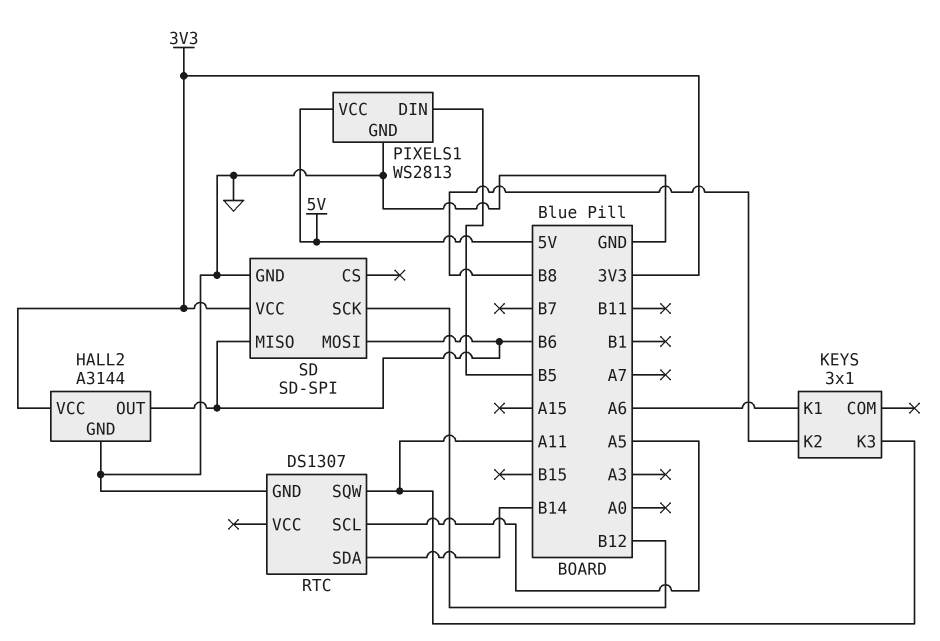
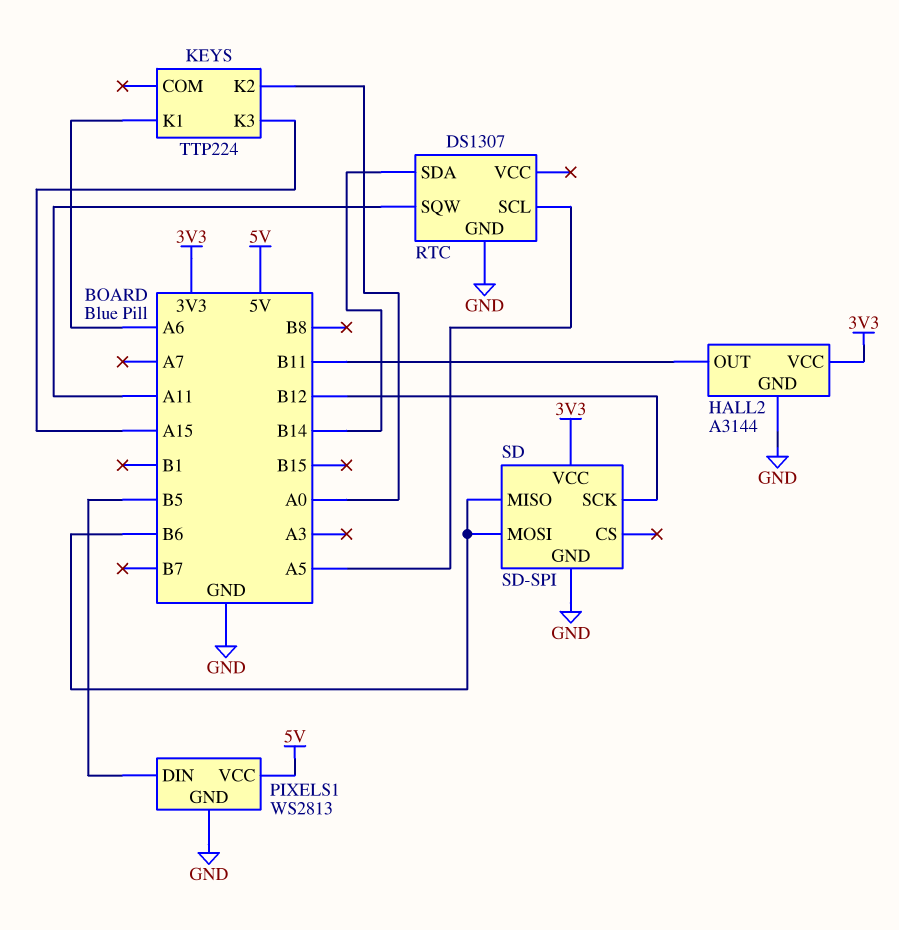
HALL2 pin OUT: B6 -> B11
KEYS: 3x1 -> TTP224
KEYS pin K2: B8 -> A0
KEYS pin K3: A11 -> A15

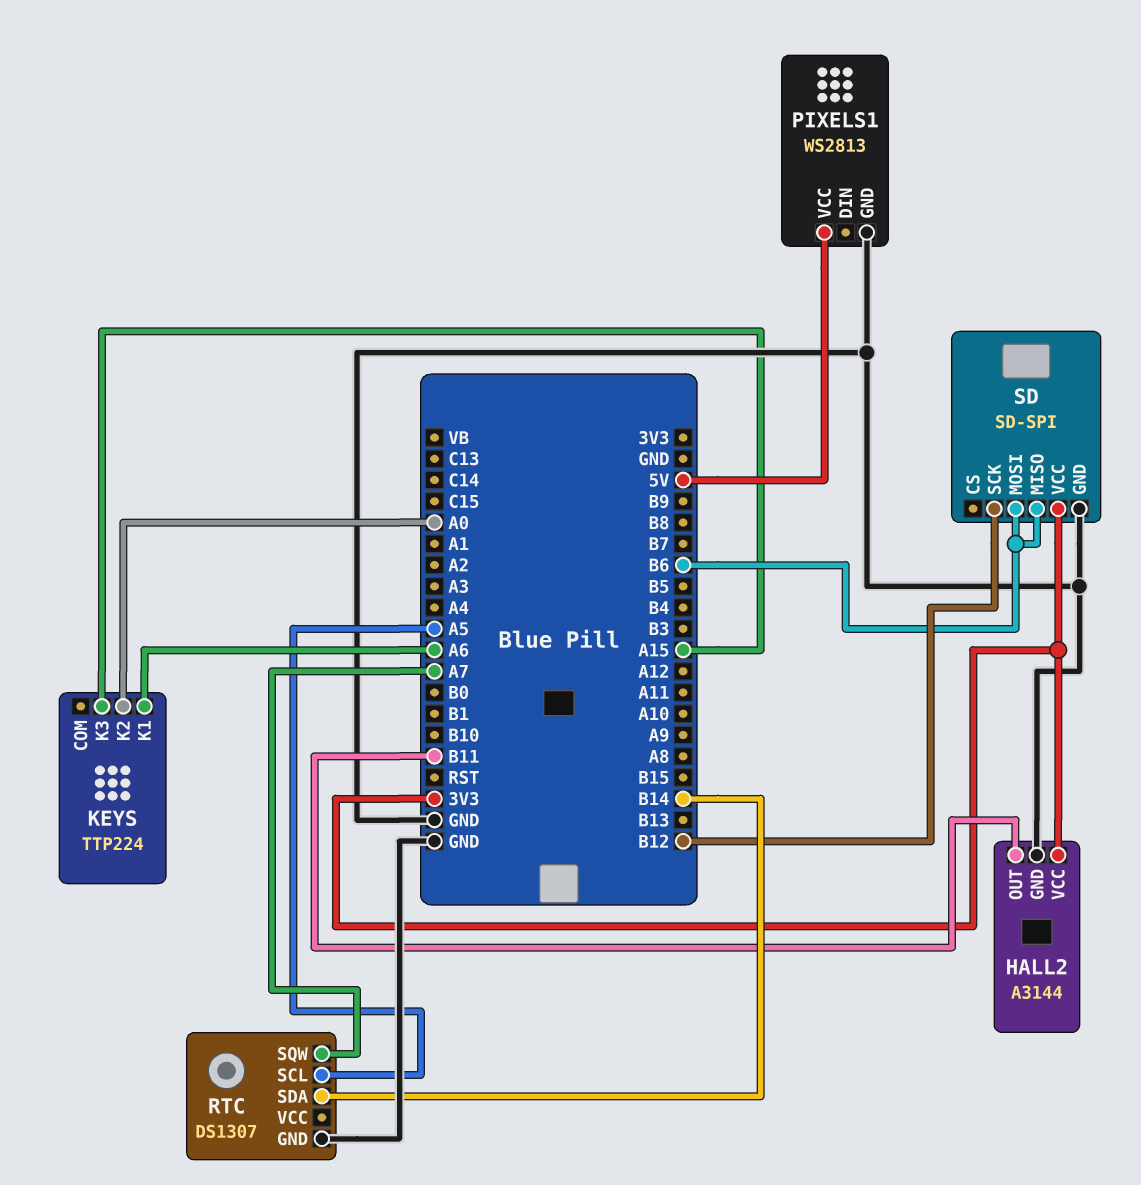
PIXELS1 pin DIN: B5 -> none
RTC pin SQW: A11 -> A7

